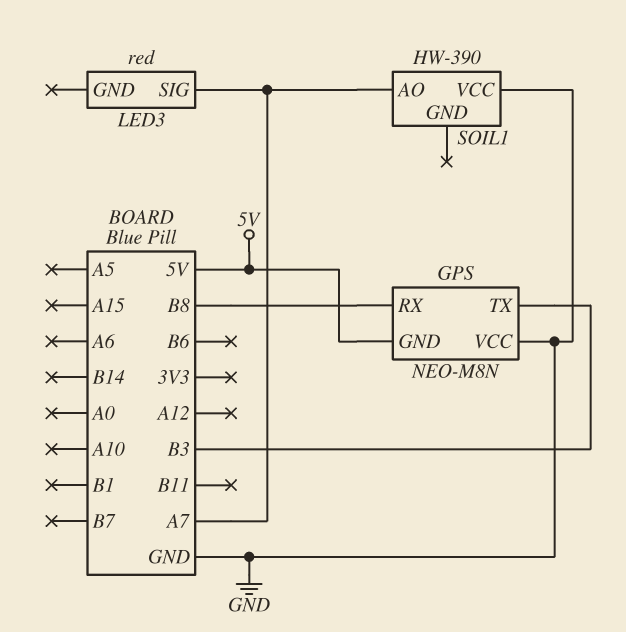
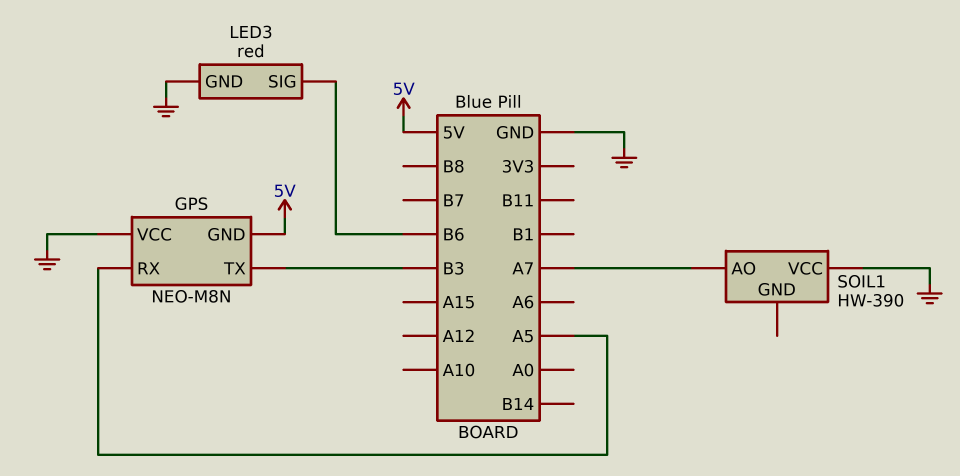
GPS pin RX: B8 -> A5
LED3 pin GND: none -> GND
LED3 pin SIG: A7 -> B6

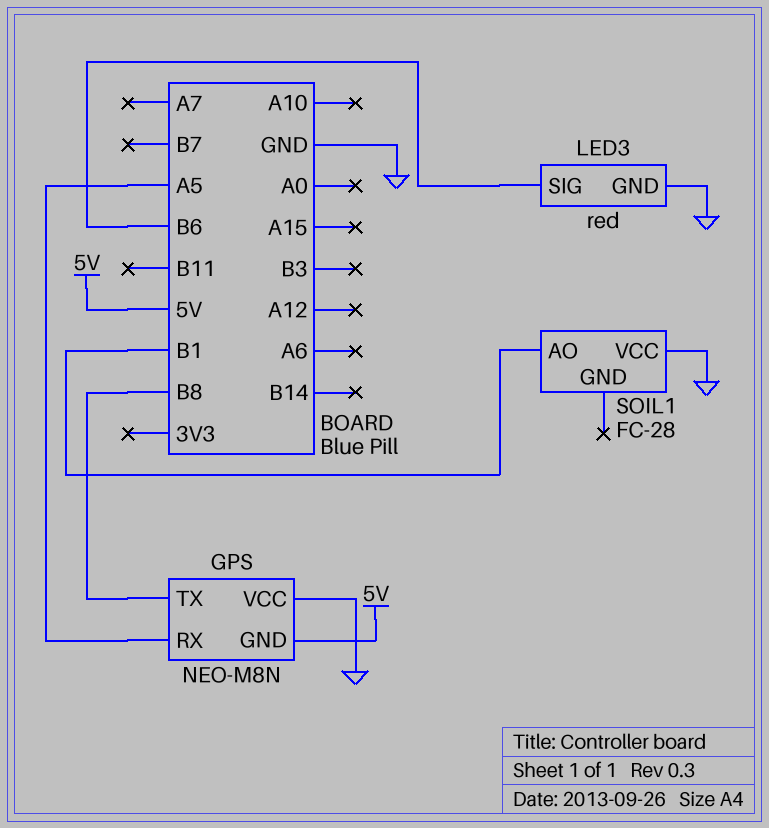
GPS pin TX: B3 -> B8
SOIL1: HW-390 -> FC-28
SOIL1 pin AO: A7 -> B1

